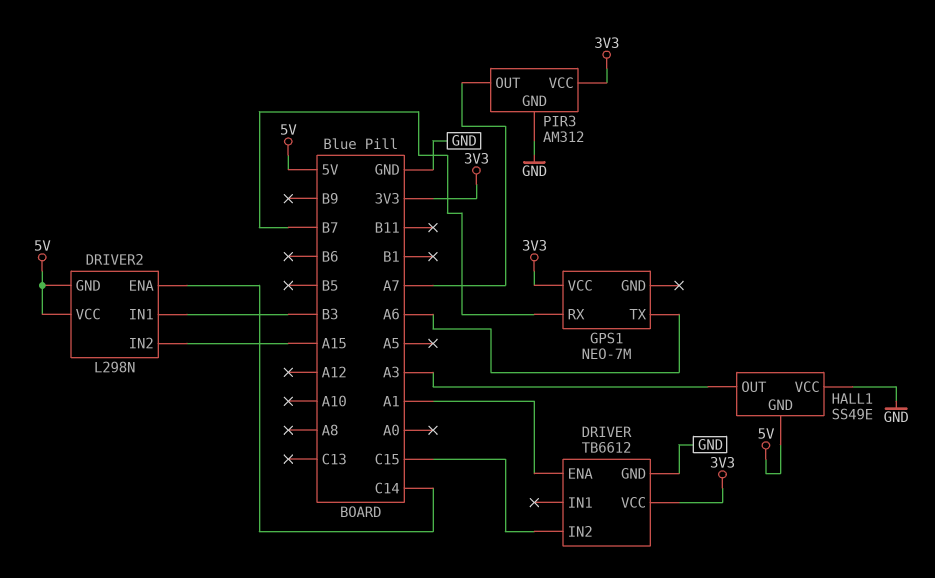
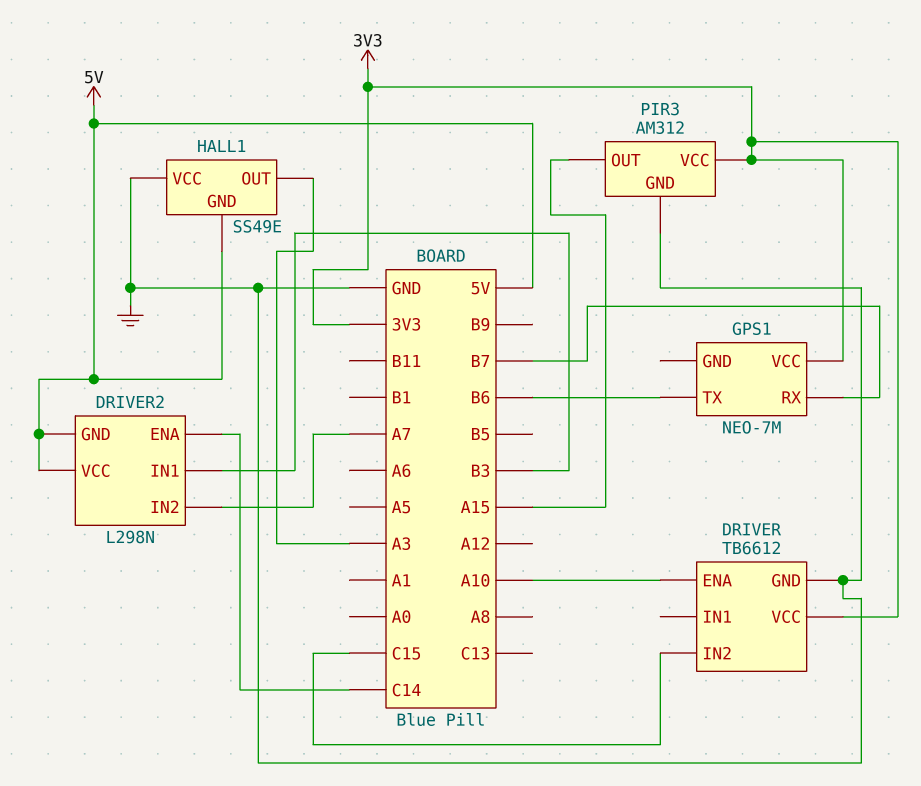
DRIVER pin ENA: A1 -> A10
DRIVER2 pin IN2: A15 -> A7
GPS1 pin TX: A6 -> B6
PIR3 pin OUT: A7 -> A15

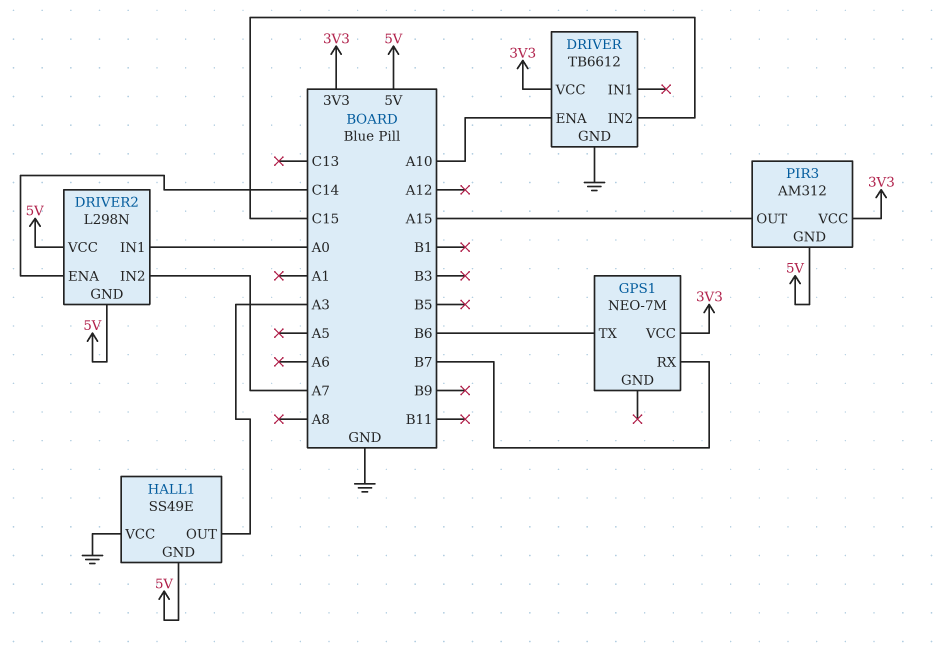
DRIVER2 pin IN1: B3 -> A0
PIR3 pin GND: GND -> 5V

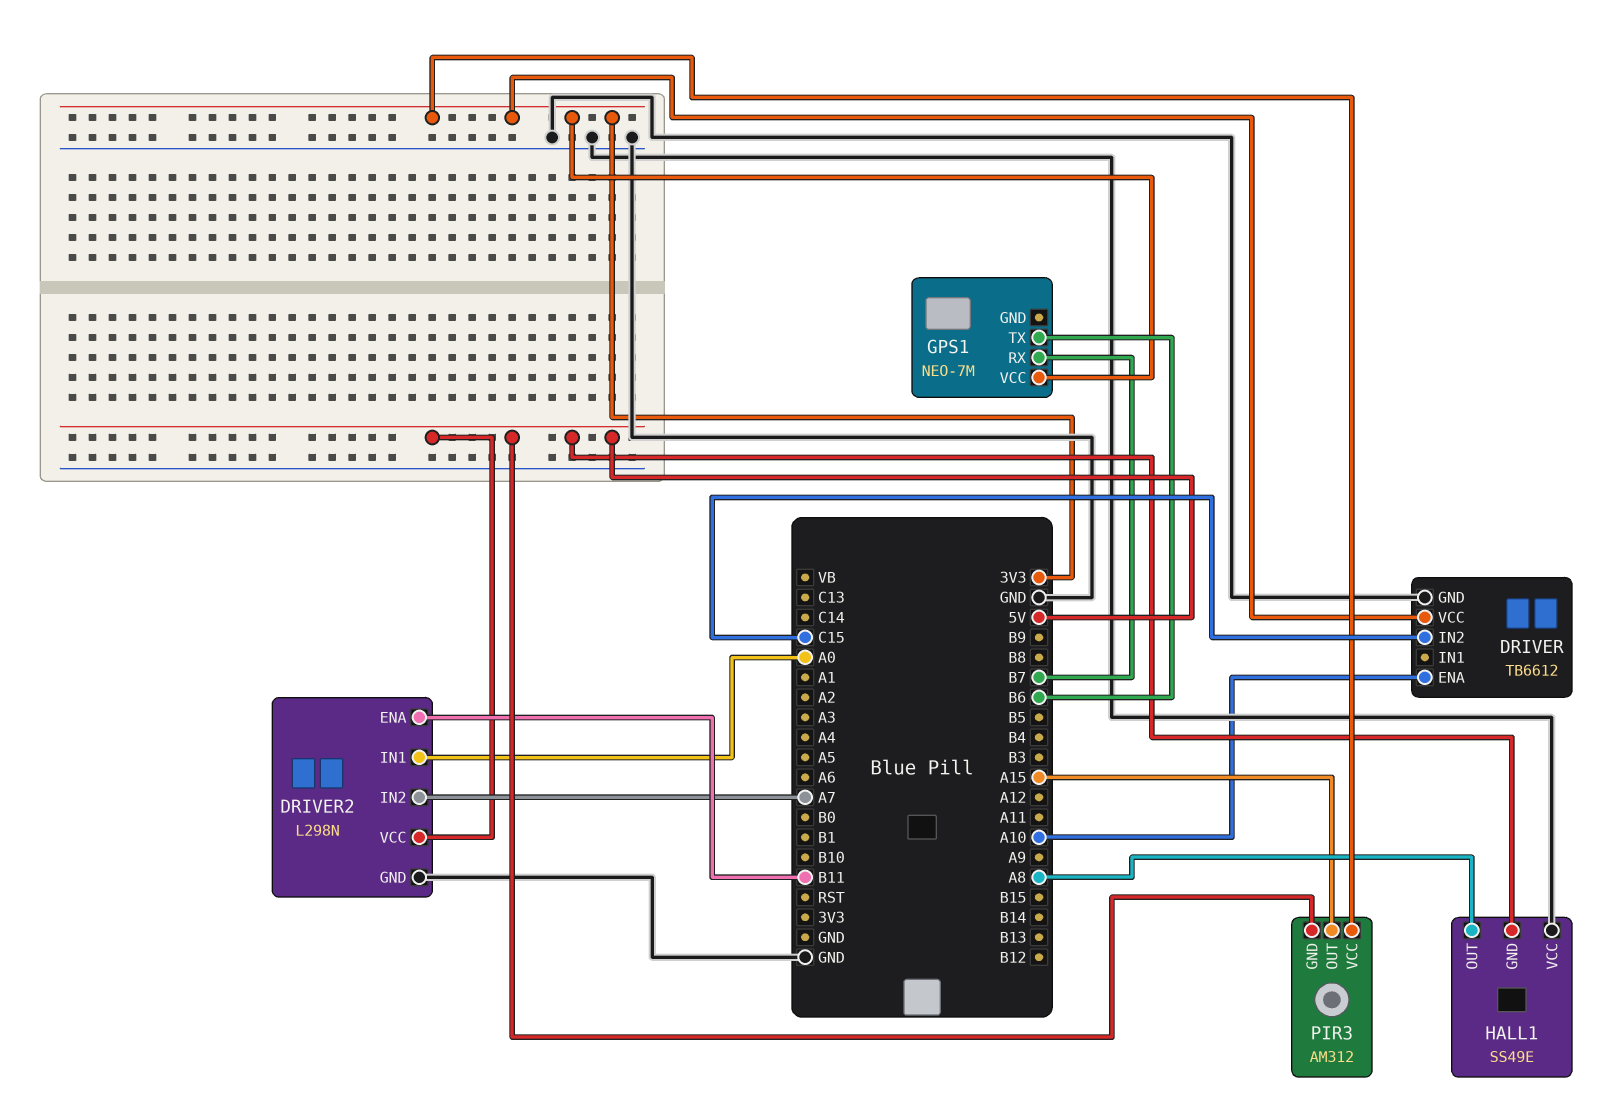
DRIVER2 pin ENA: C14 -> B11
DRIVER2 pin GND: 5V -> GND
HALL1 pin OUT: A3 -> A8

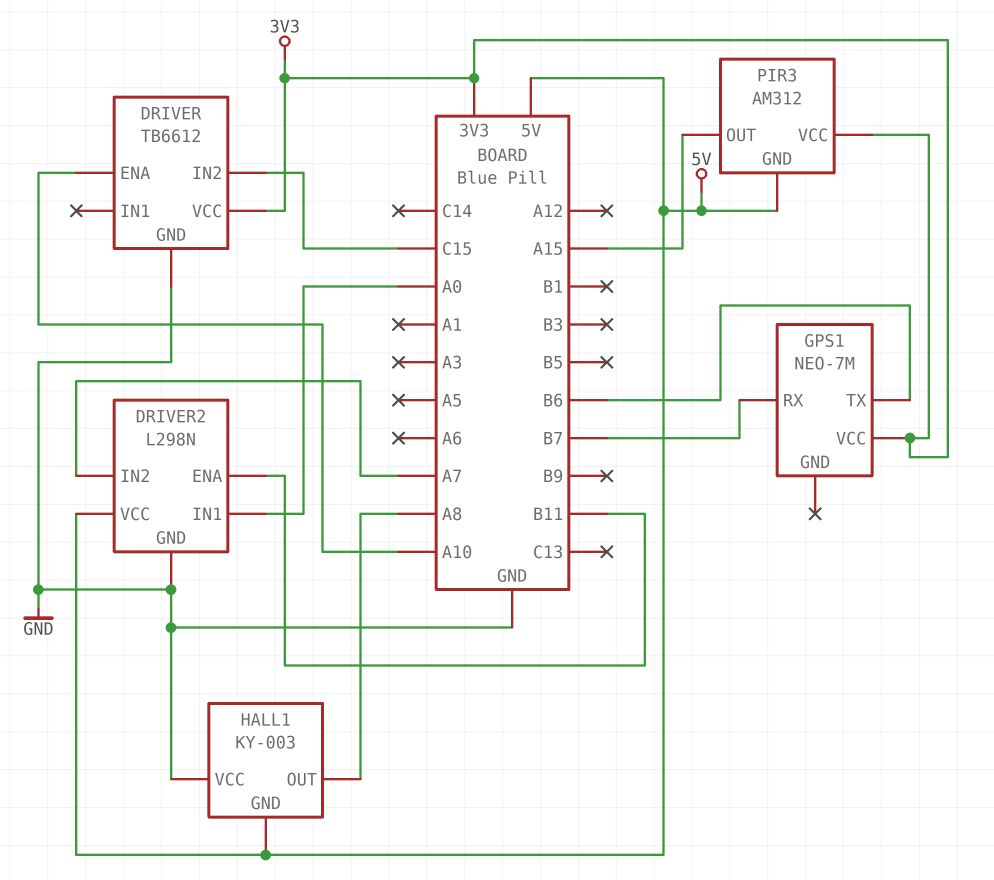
HALL1: SS49E -> KY-003

